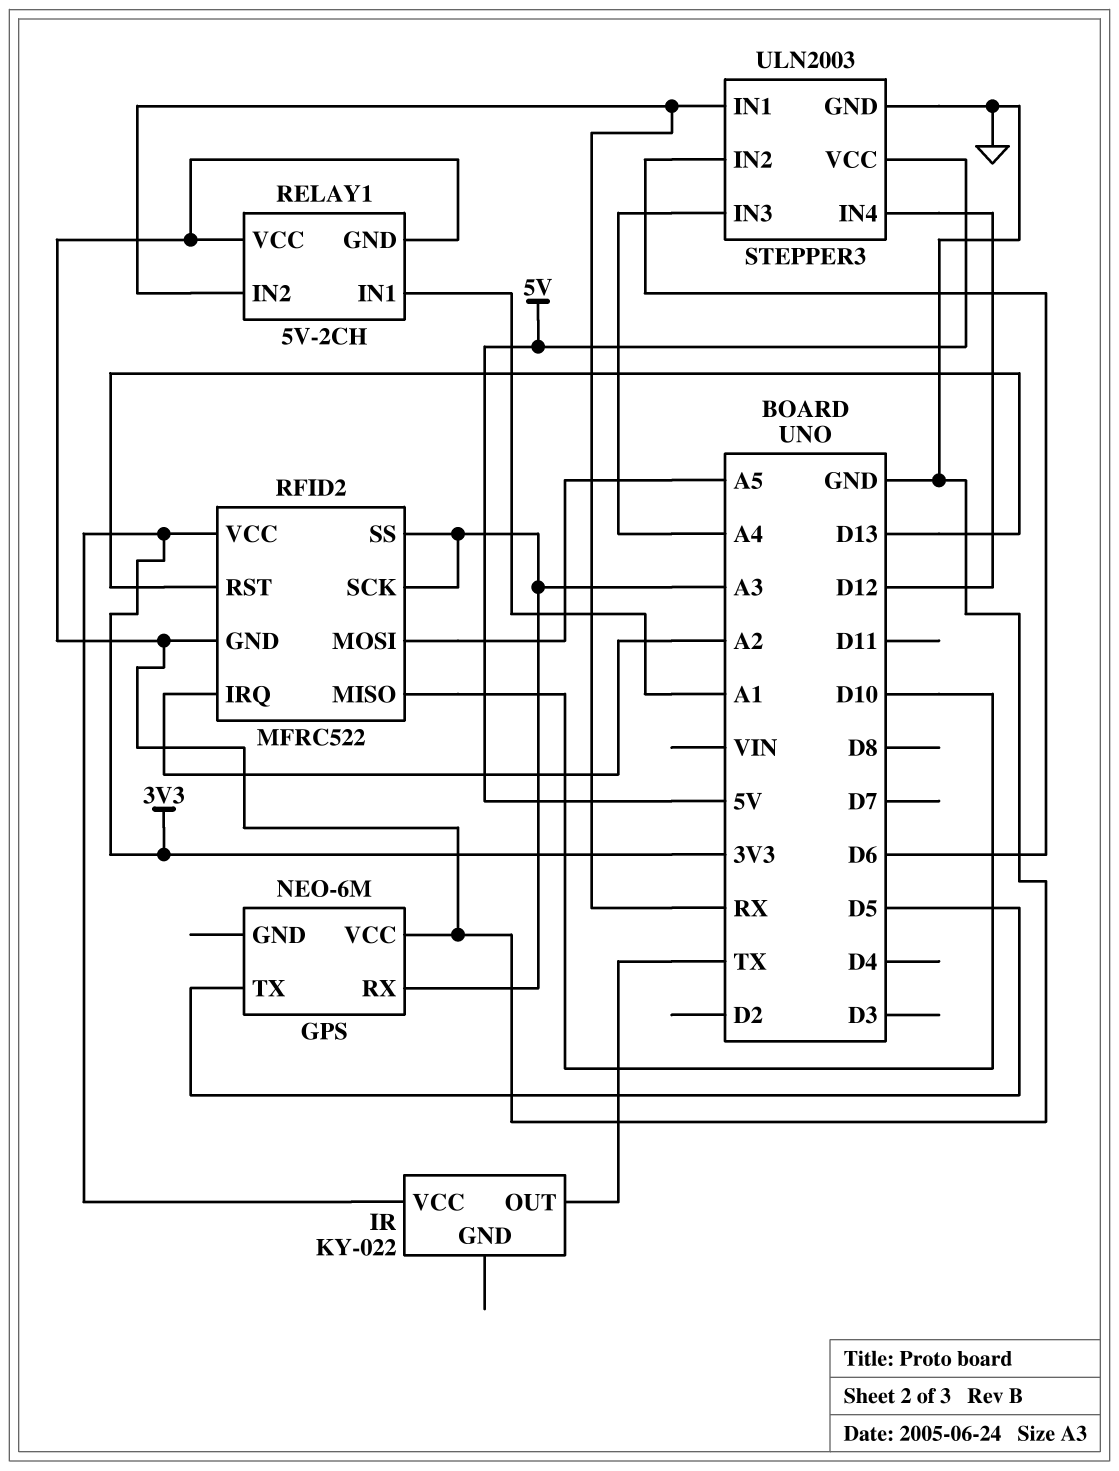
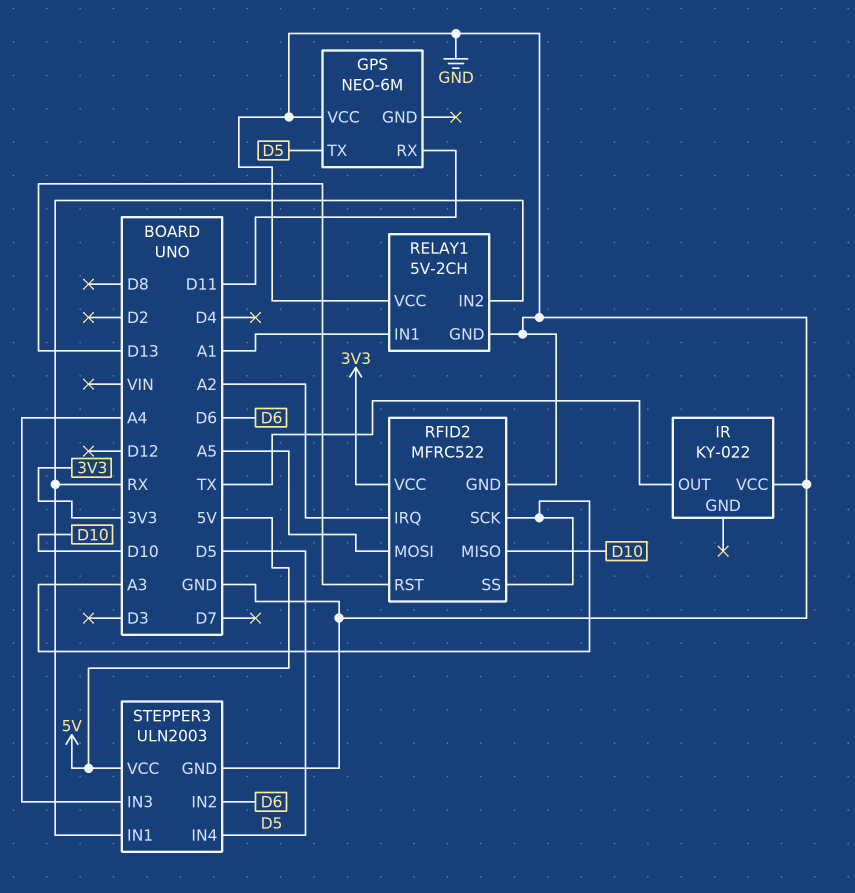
GPS pin RX: A3 -> D11
IR pin VCC: 3V3 -> GND
STEPPER3 pin IN4: D12 -> D5

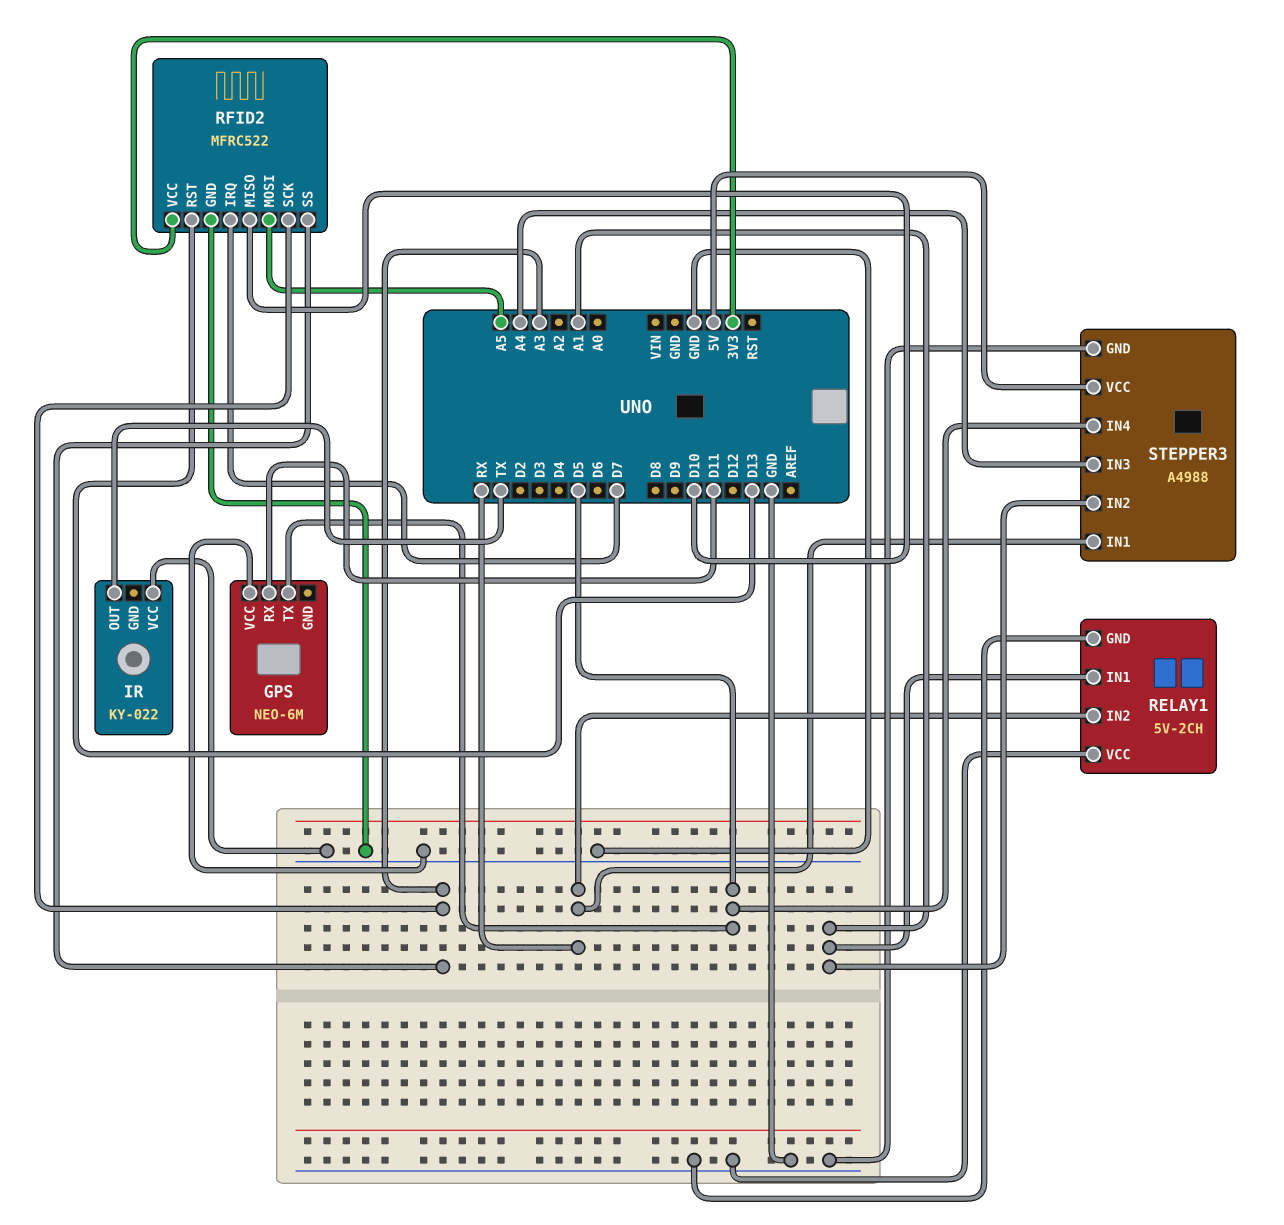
RFID2 pin IRQ: A2 -> D7
STEPPER3: ULN2003 -> A4988
STEPPER3 pin IN2: D6 -> A1

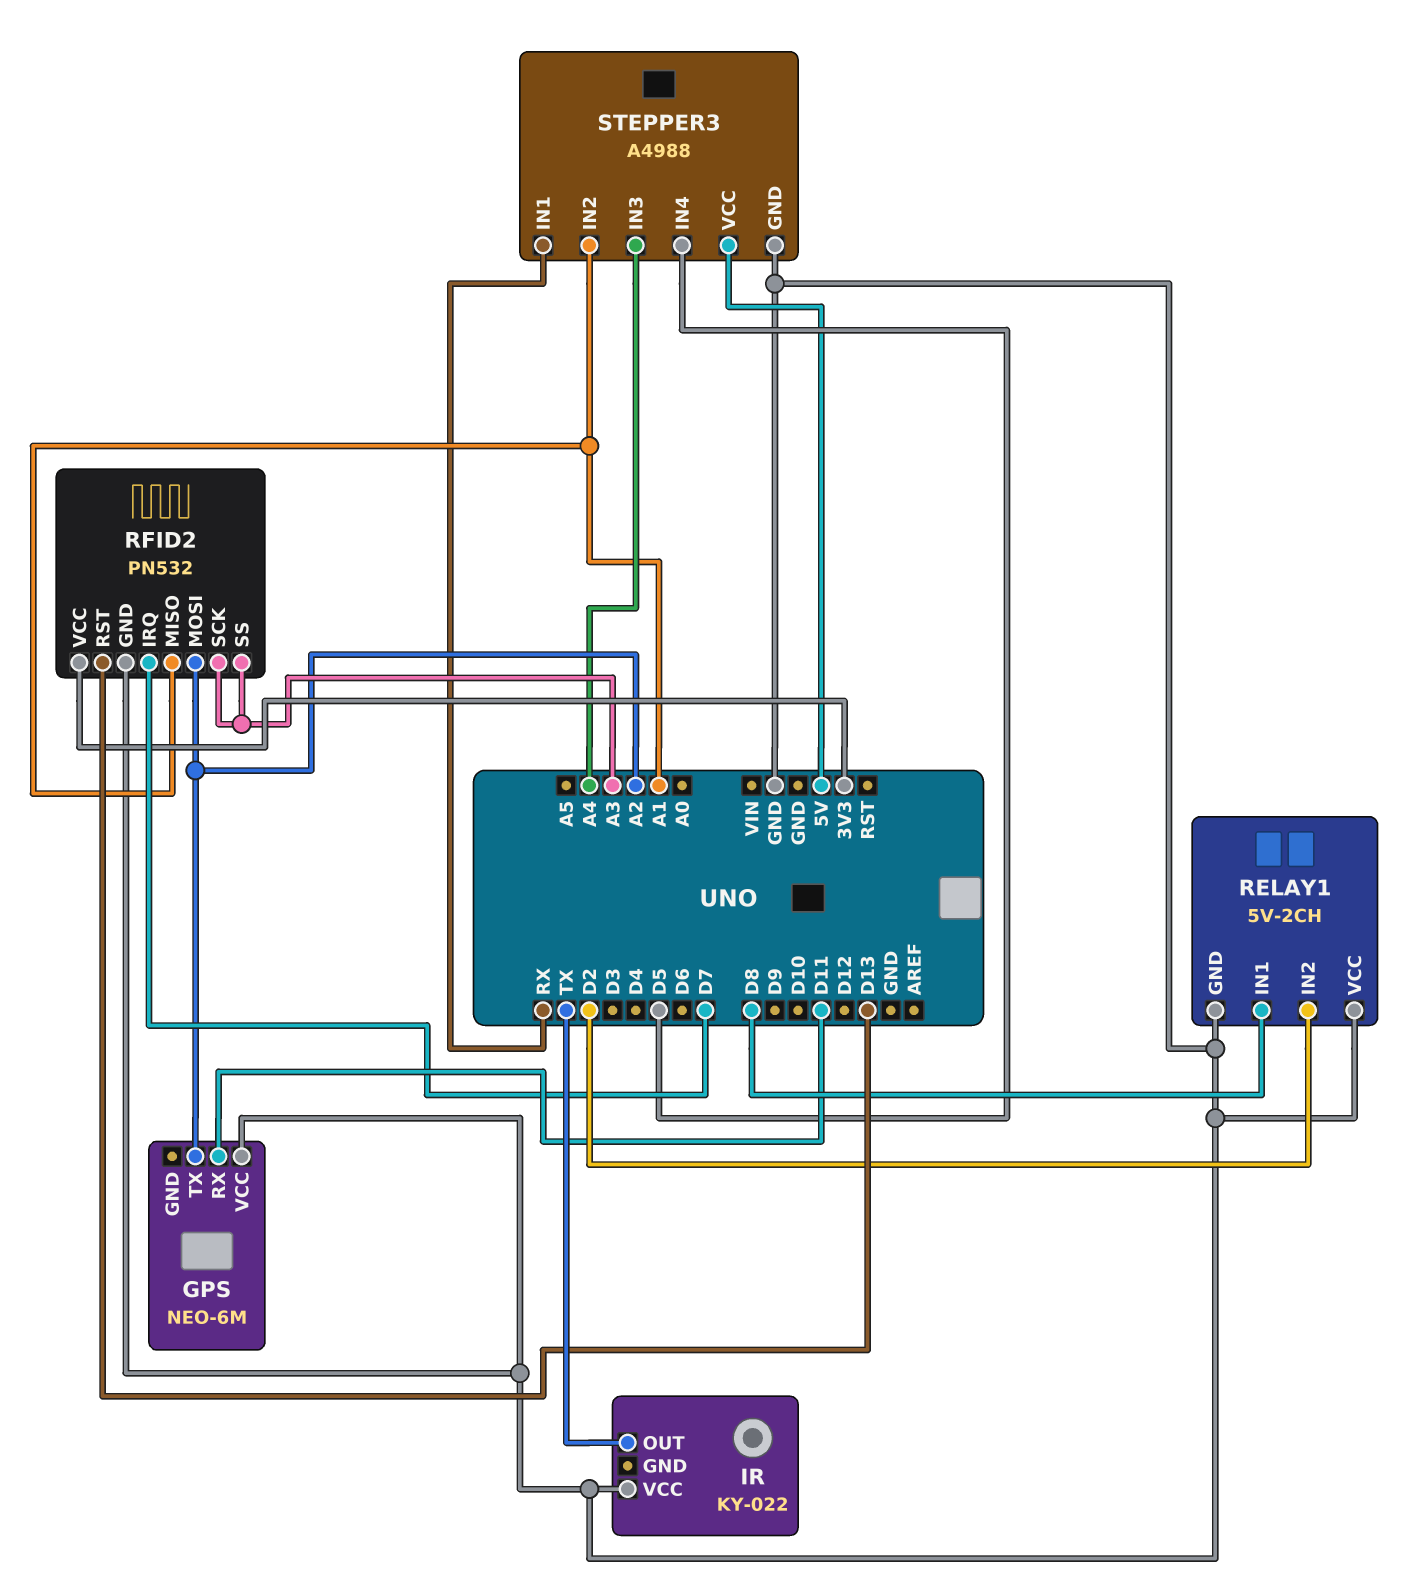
GPS pin TX: D5 -> A2
RELAY1 pin IN1: A1 -> D8
RELAY1 pin IN2: RX -> D2
RFID2: MFRC522 -> PN532
RFID2 pin MISO: D10 -> A1
RFID2 pin MOSI: A5 -> A2

